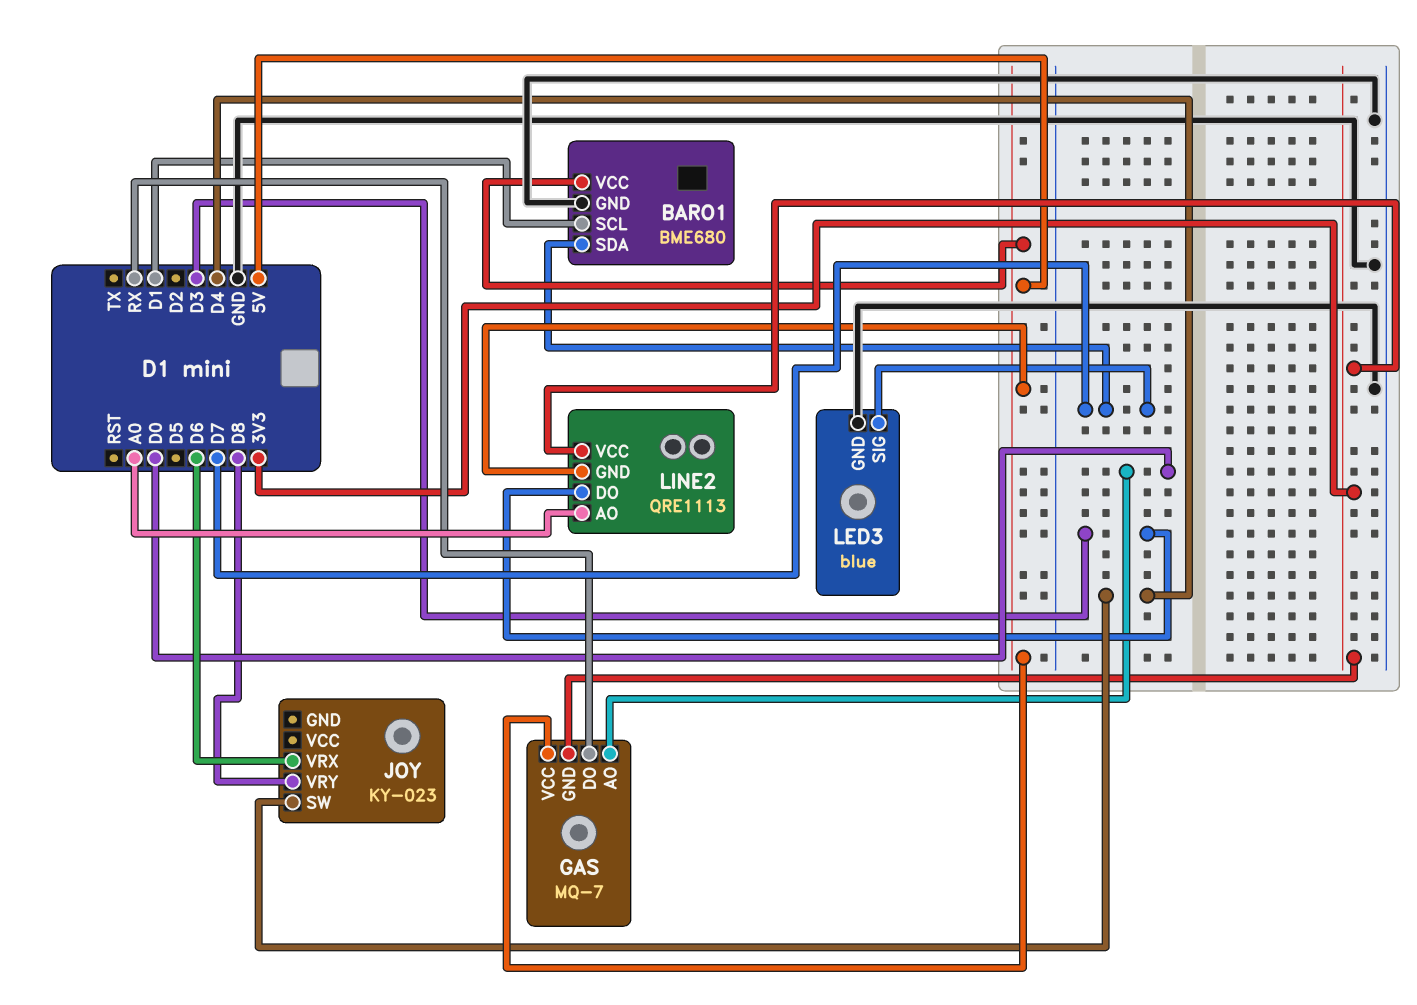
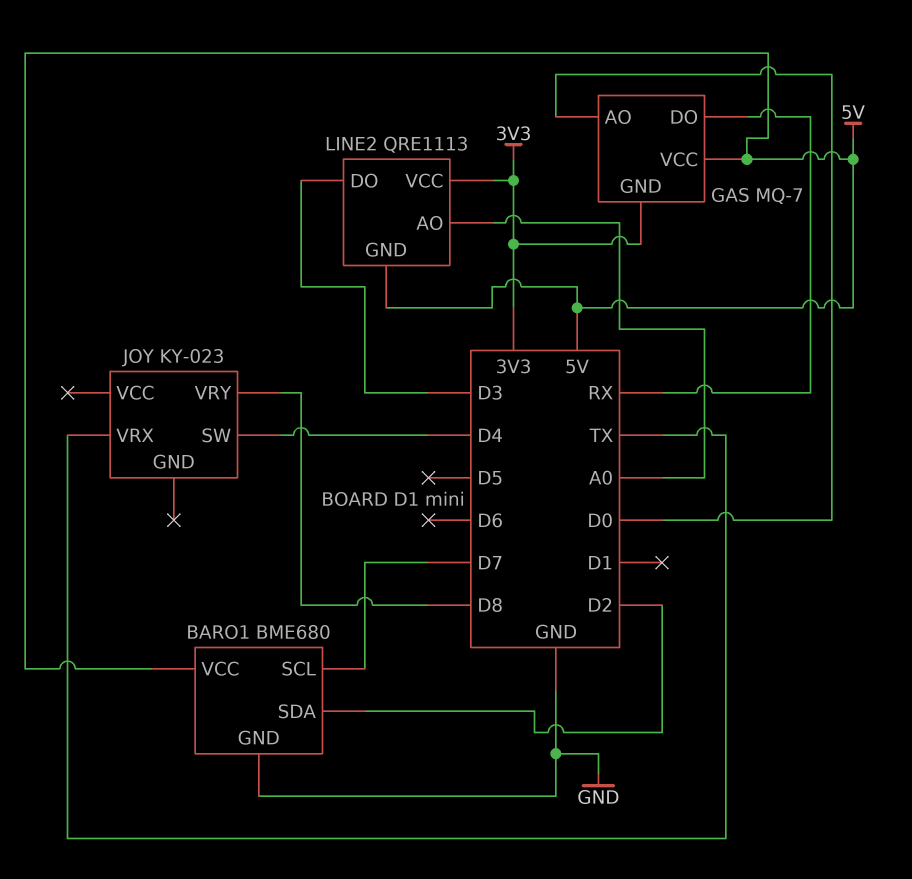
BARO1 pin SCL: D1 -> D7
BARO1 pin SDA: D7 -> D2
JOY pin VRX: D6 -> TX
LED3: blue -> none
LED3 pin GND: GND -> none
LED3 pin SIG: D7 -> none

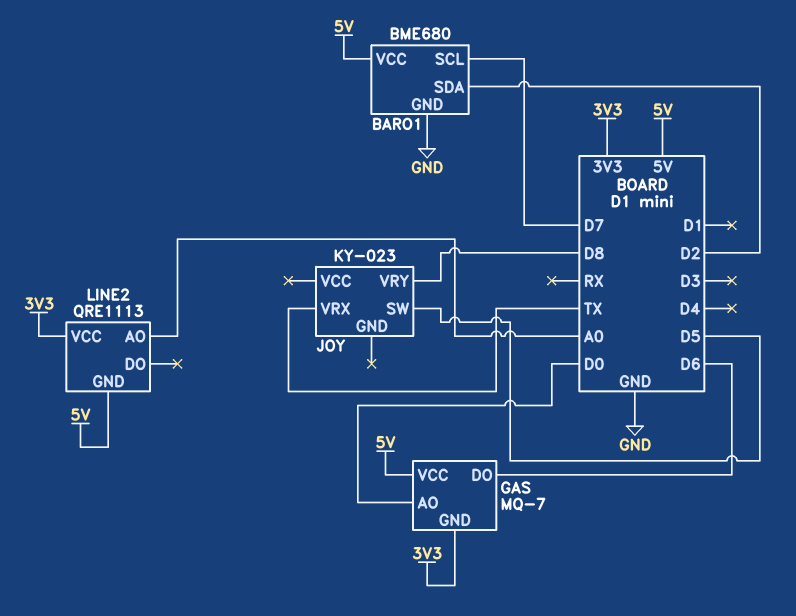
GAS pin DO: RX -> D6
JOY pin SW: D4 -> D5
LINE2 pin DO: D3 -> none

